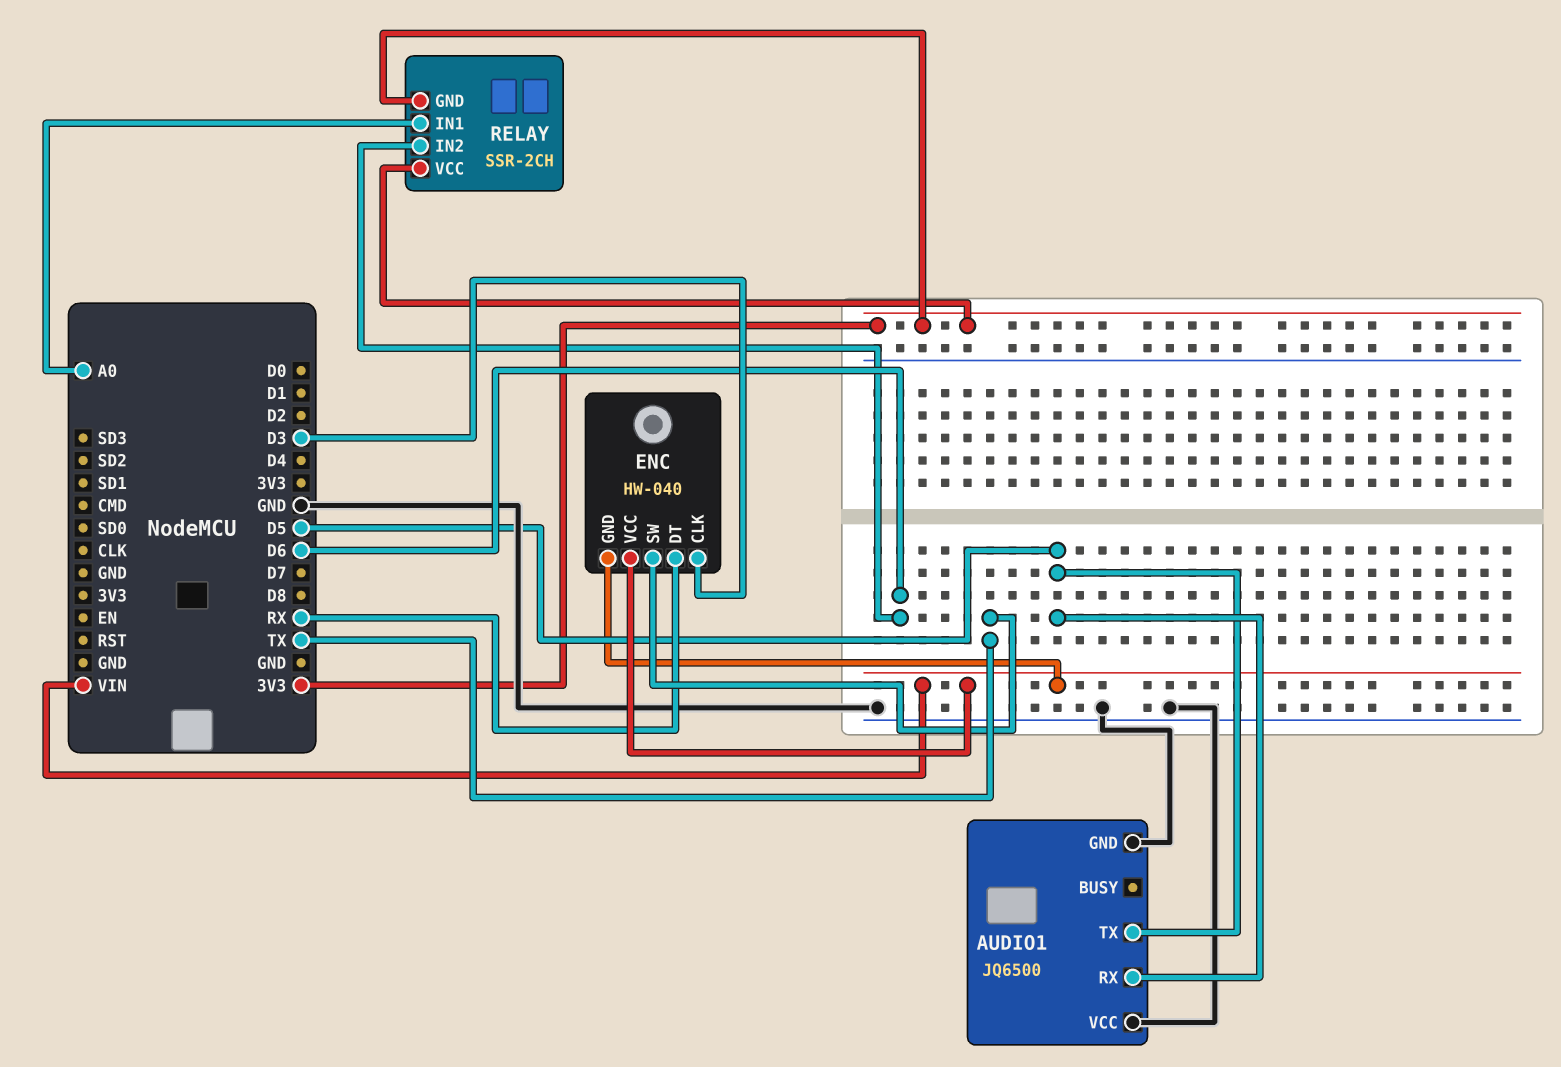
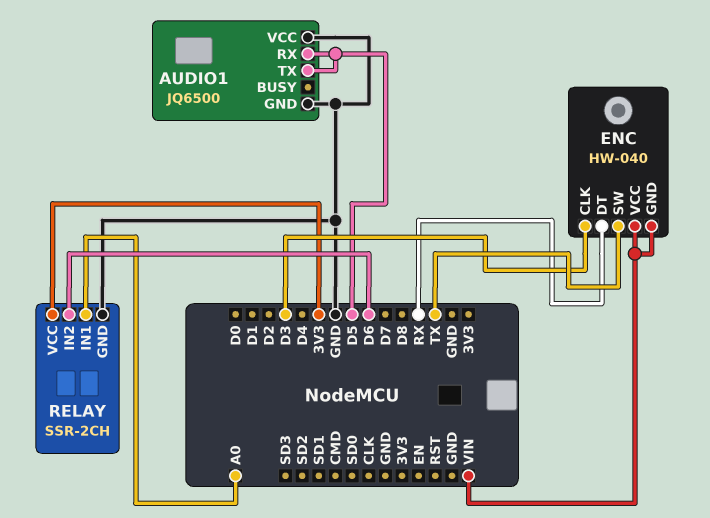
RELAY pin GND: 3V3 -> GND

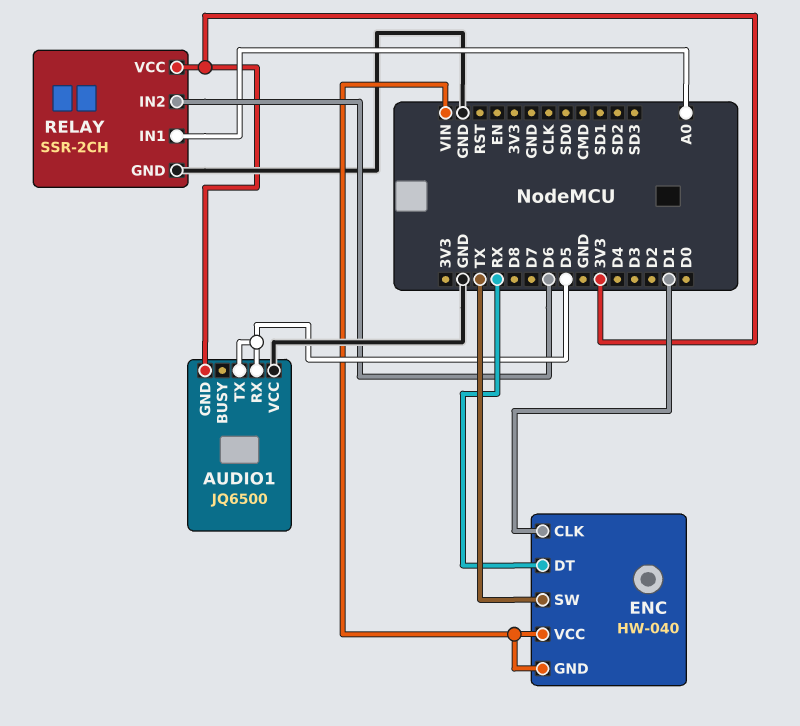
AUDIO1 pin GND: GND -> 3V3
ENC pin CLK: D3 -> D1

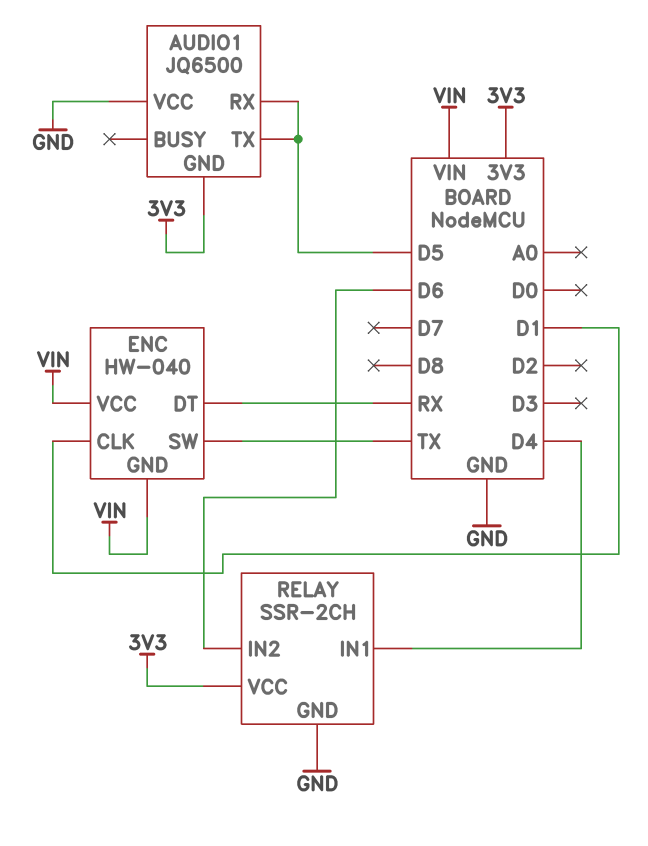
RELAY pin IN1: A0 -> D4

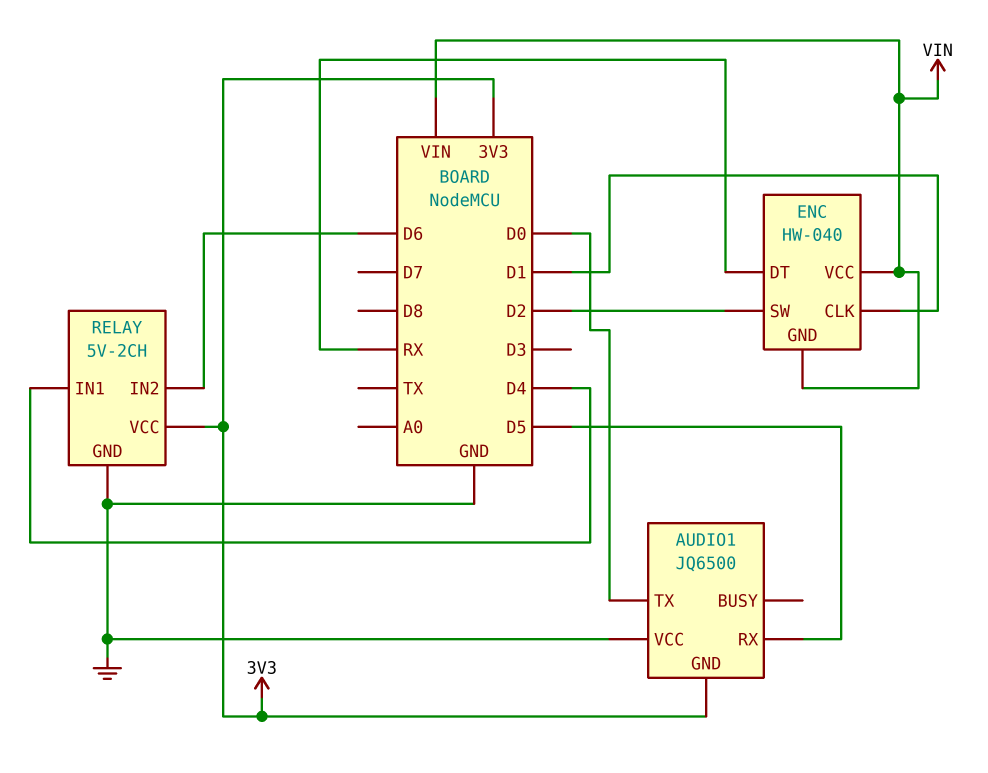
AUDIO1 pin TX: D5 -> D0
ENC pin SW: TX -> D2
RELAY: SSR-2CH -> 5V-2CH

